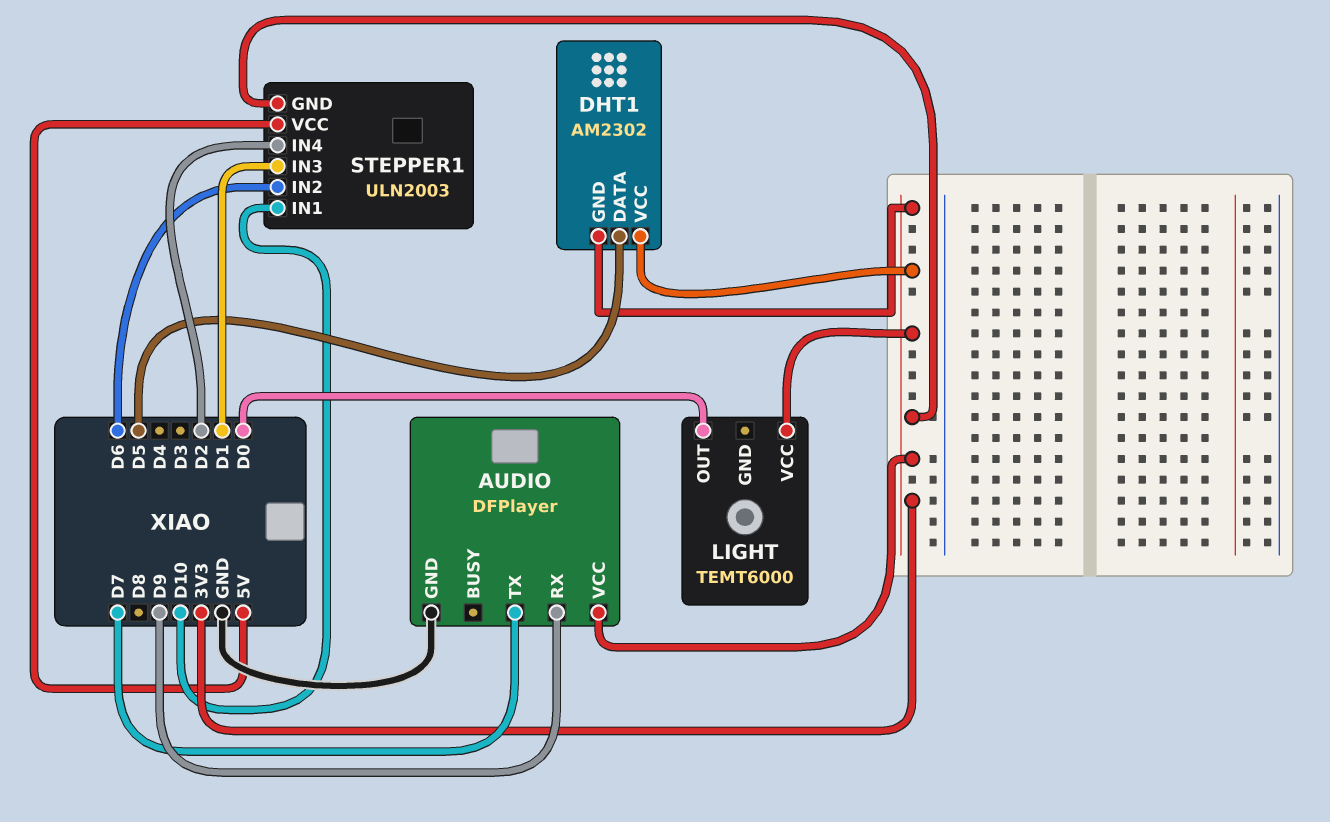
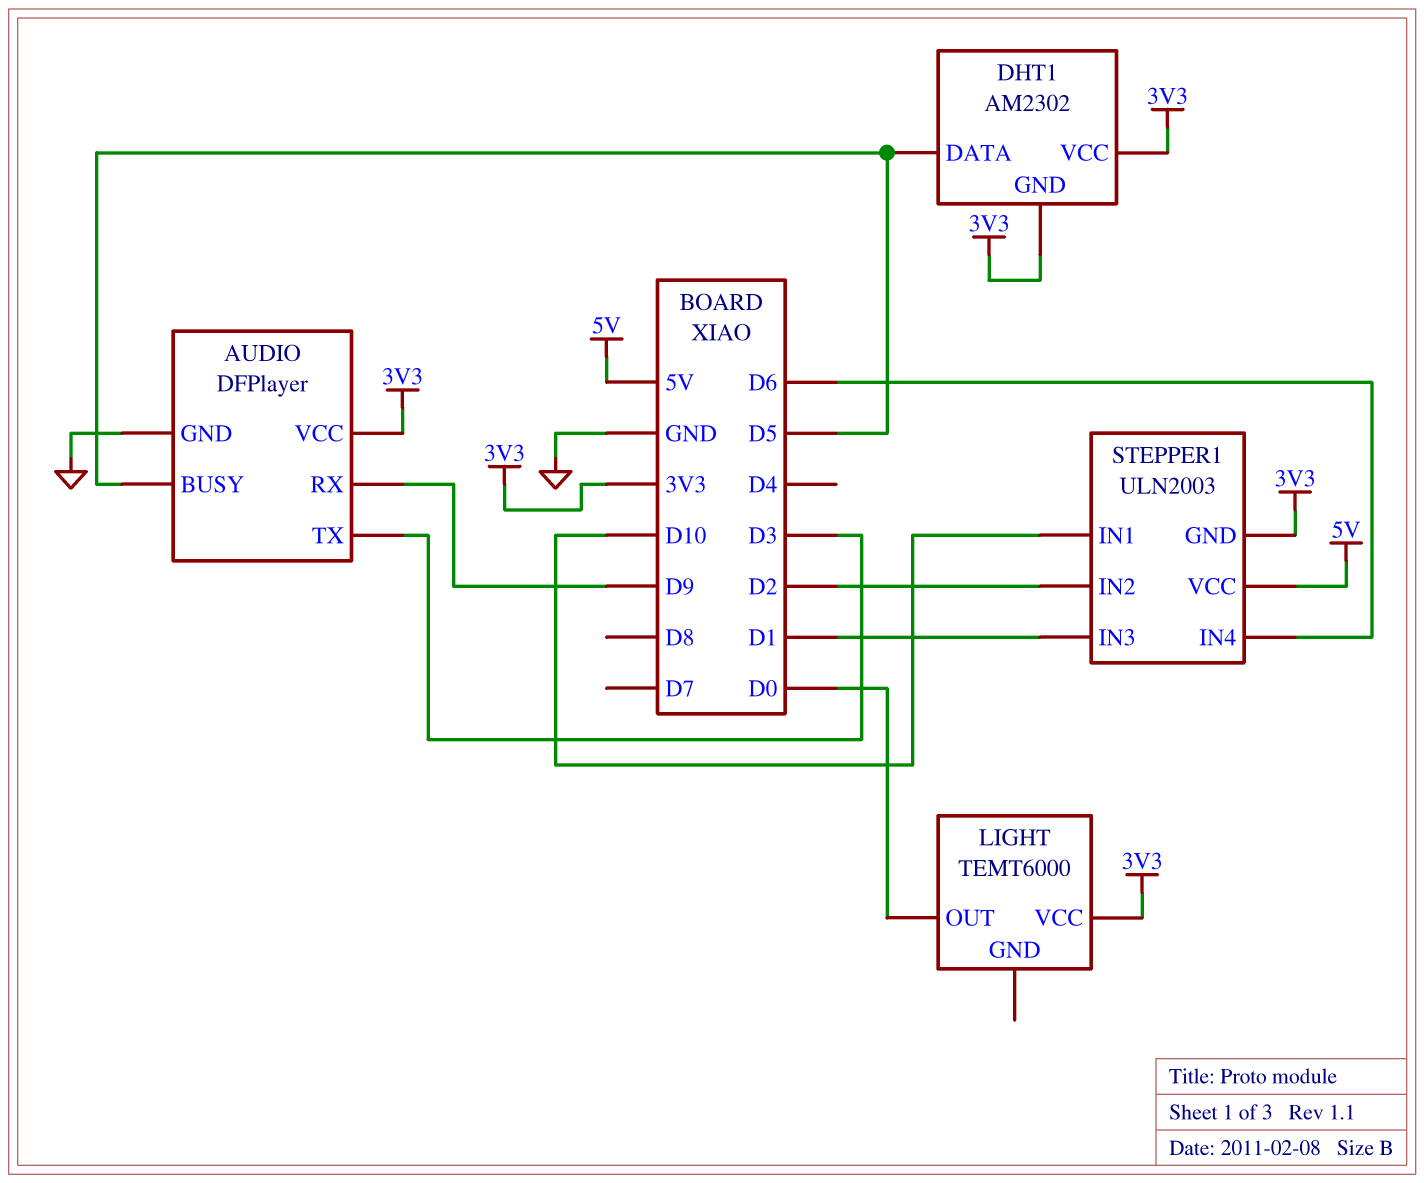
AUDIO pin BUSY: none -> D5
AUDIO pin TX: D7 -> D3
STEPPER1 pin IN2: D6 -> D2
STEPPER1 pin IN4: D2 -> D6

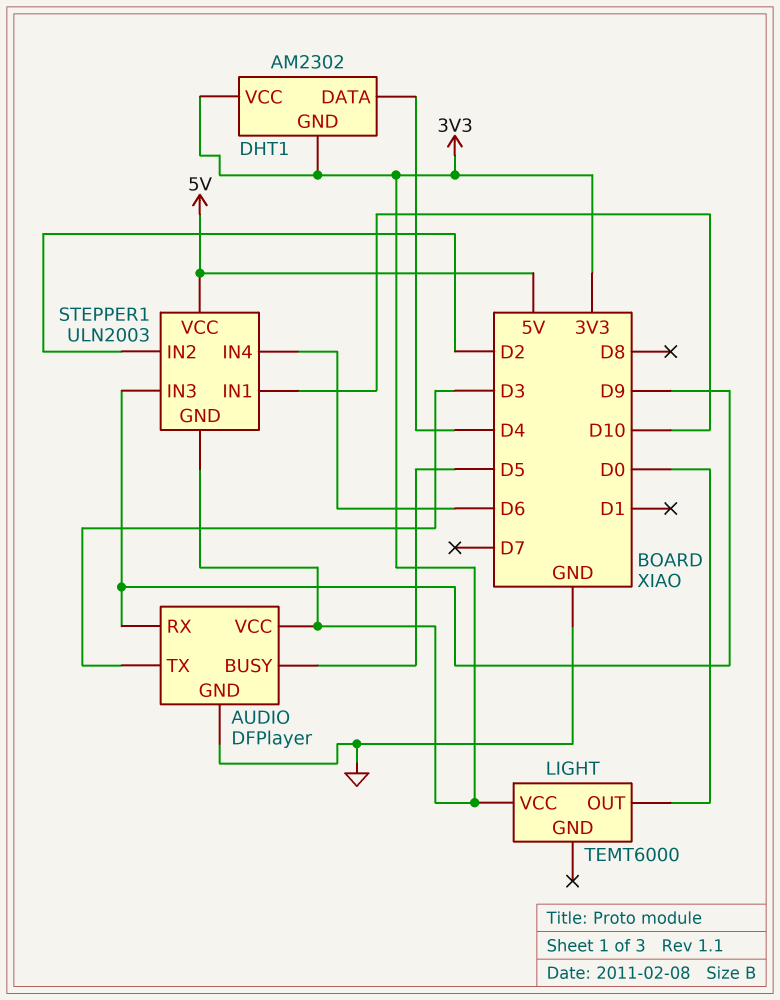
DHT1 pin DATA: D5 -> D4
STEPPER1 pin IN3: D1 -> D9

